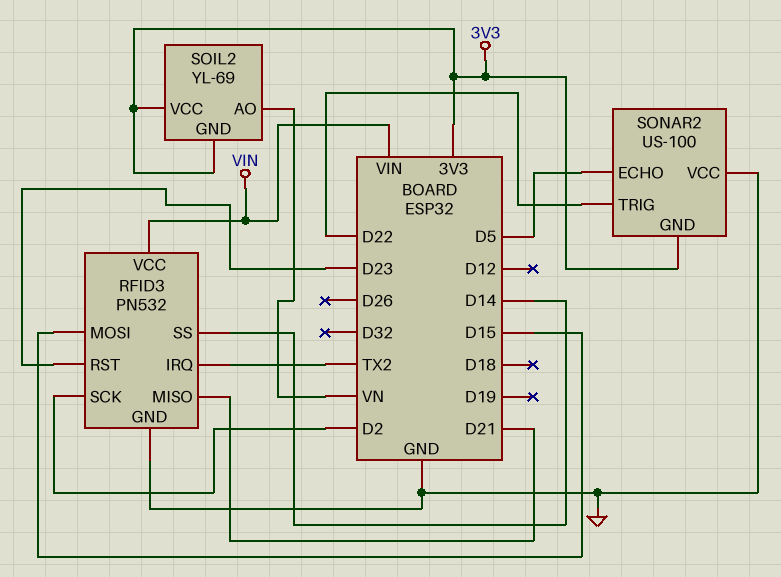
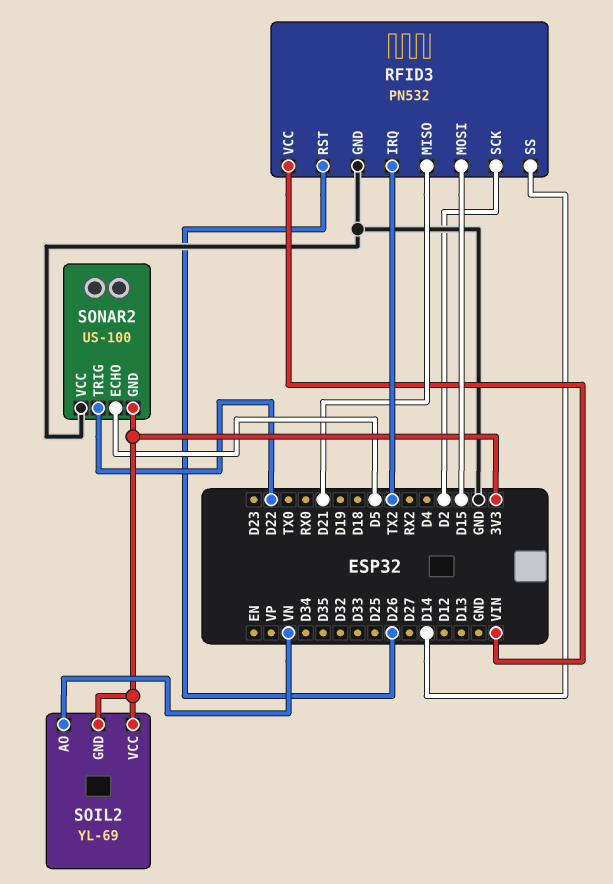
RFID3 pin RST: D23 -> D26

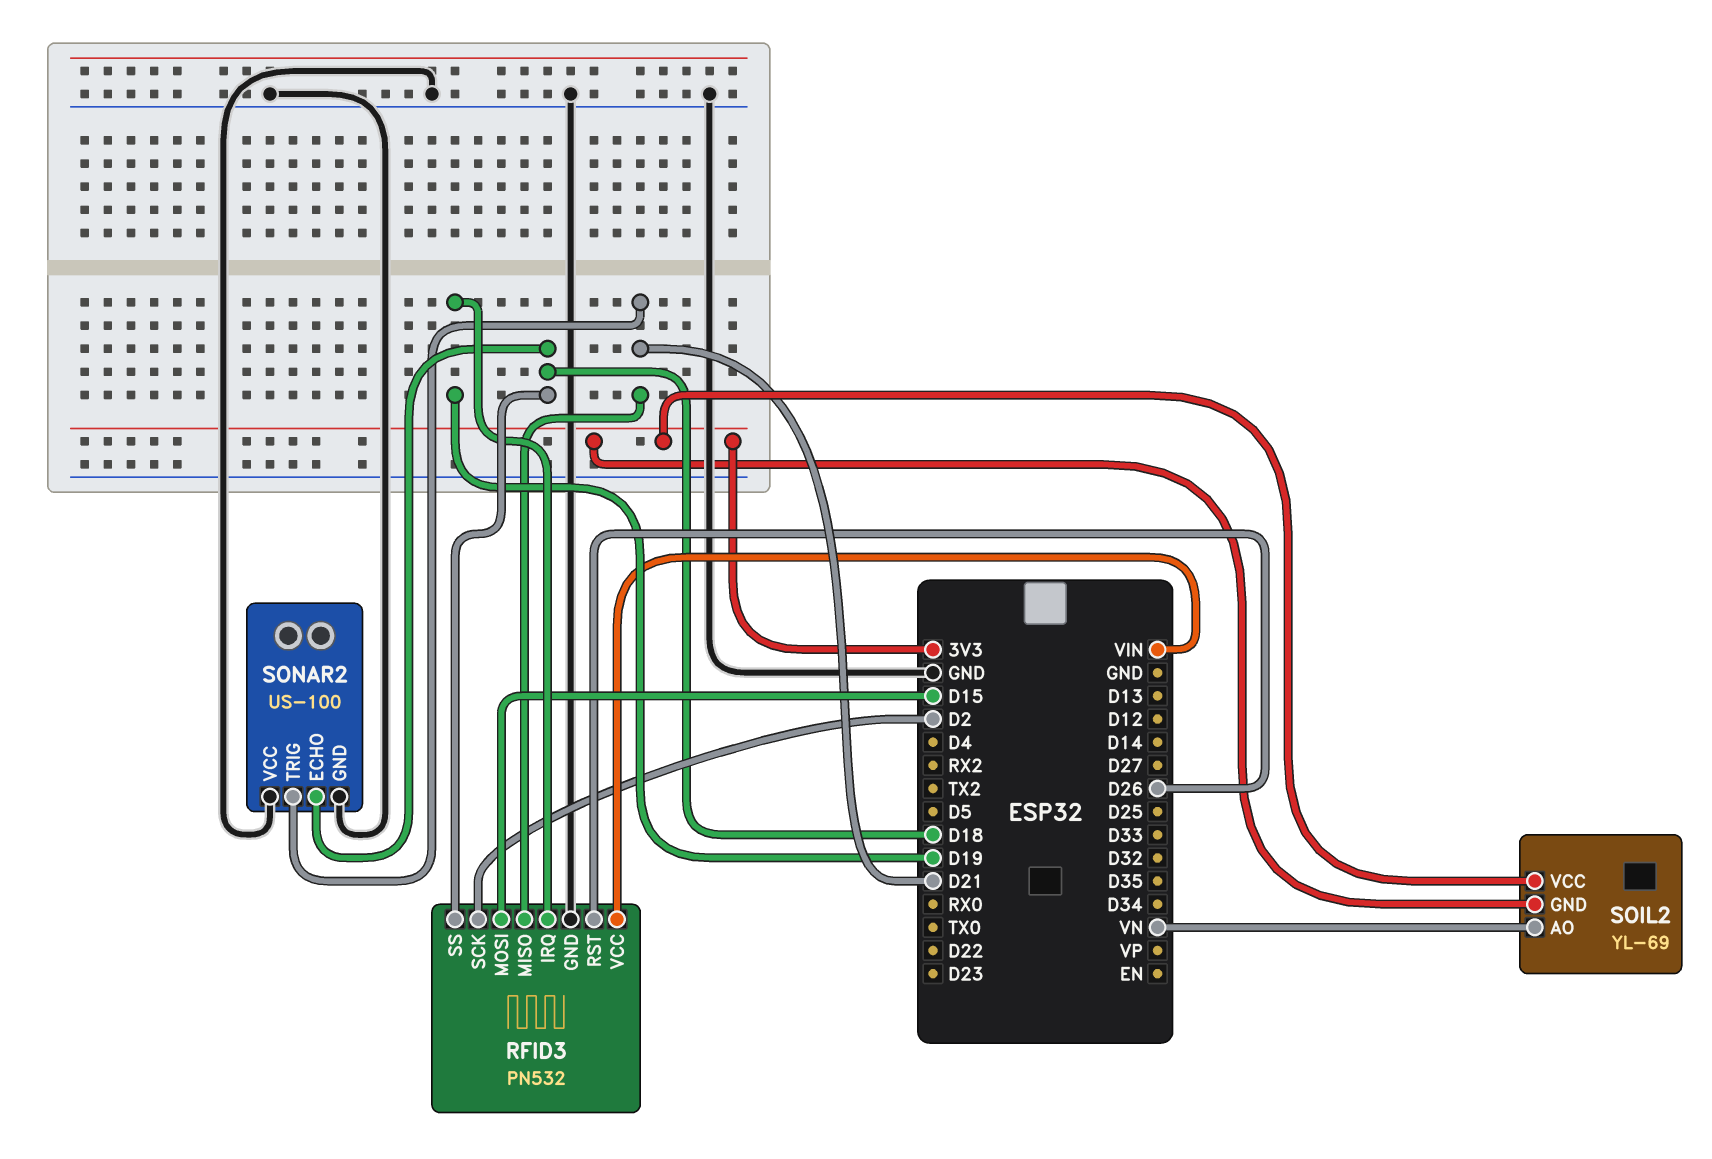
RFID3 pin IRQ: TX2 -> D19
RFID3 pin SS: D14 -> D18
SONAR2 pin ECHO: D5 -> D18
SONAR2 pin GND: 3V3 -> GND
SONAR2 pin TRIG: D22 -> D21

